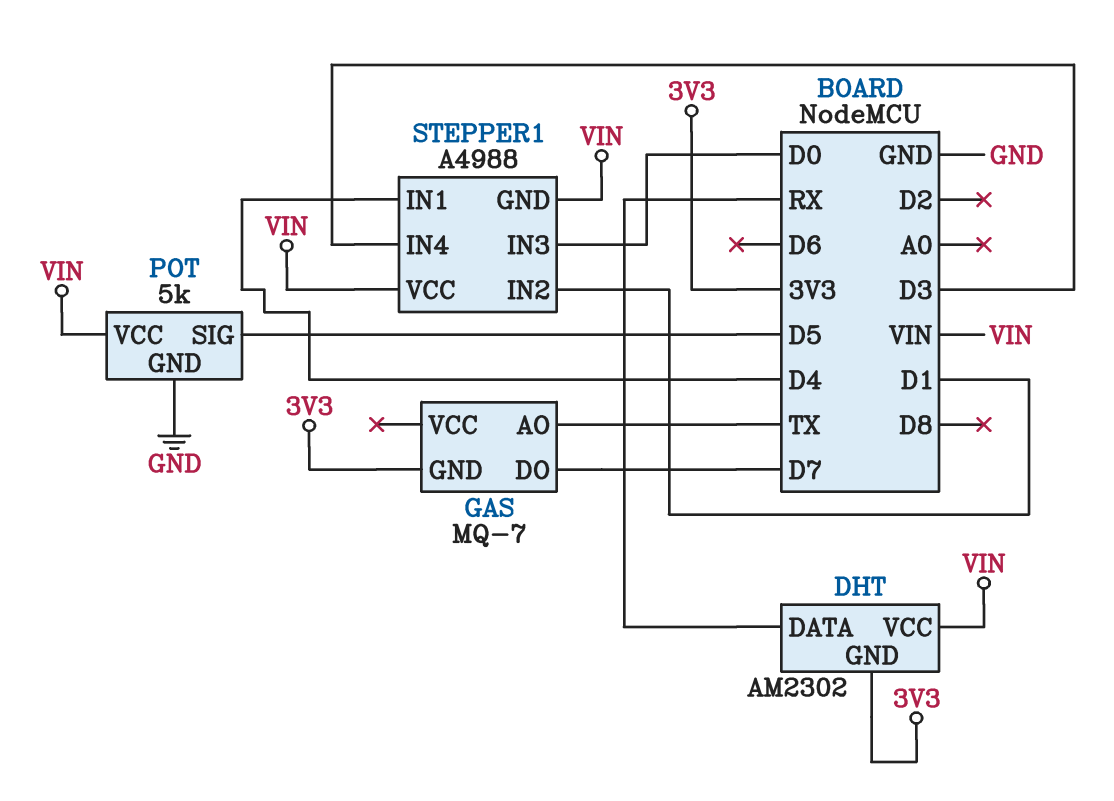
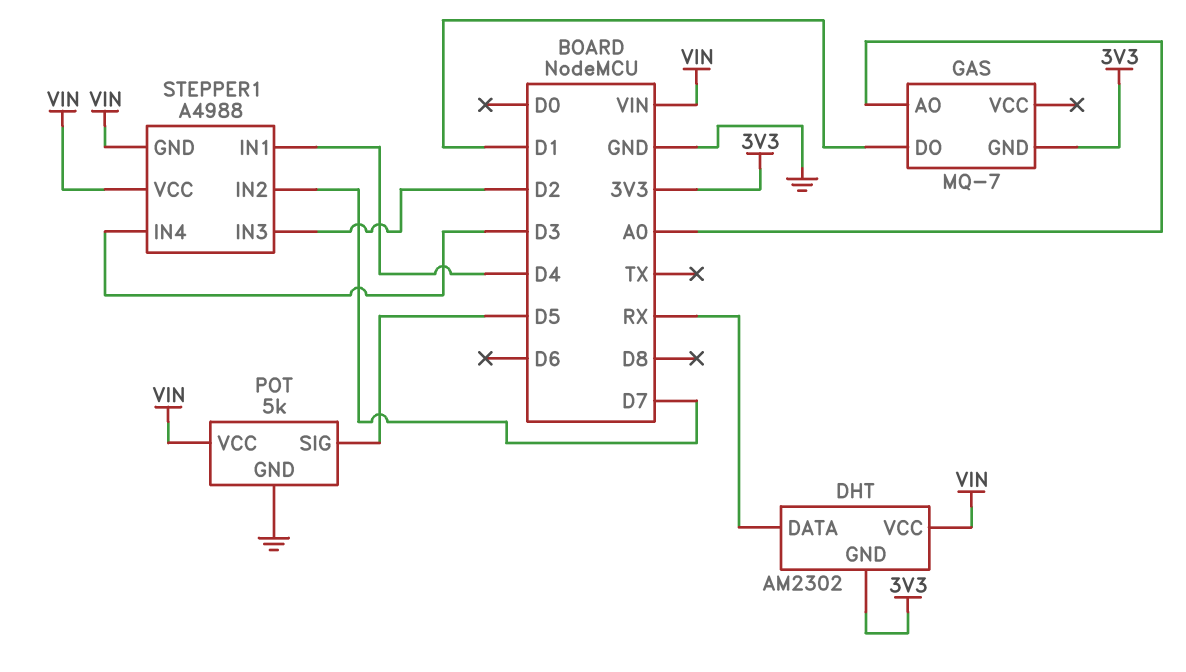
GAS pin AO: TX -> A0
GAS pin DO: D7 -> D1
STEPPER1 pin IN2: D1 -> D7
STEPPER1 pin IN3: D0 -> D2

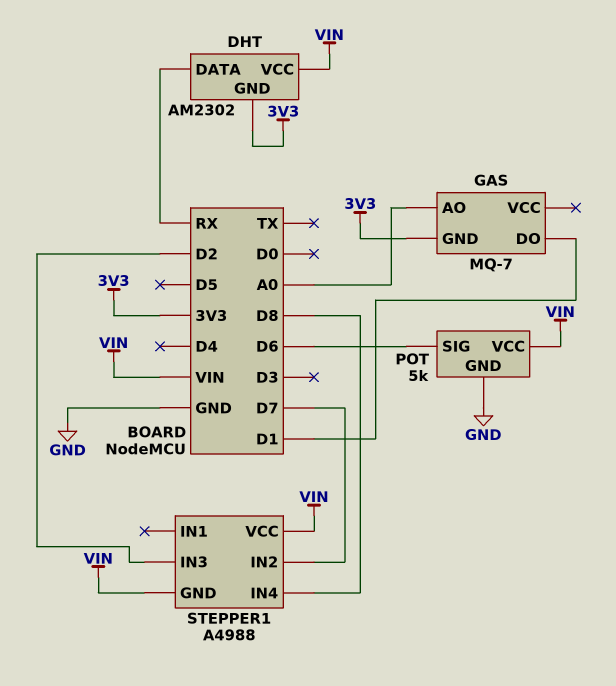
POT pin SIG: D5 -> D6
STEPPER1 pin IN1: D4 -> none
STEPPER1 pin IN4: D3 -> D8

